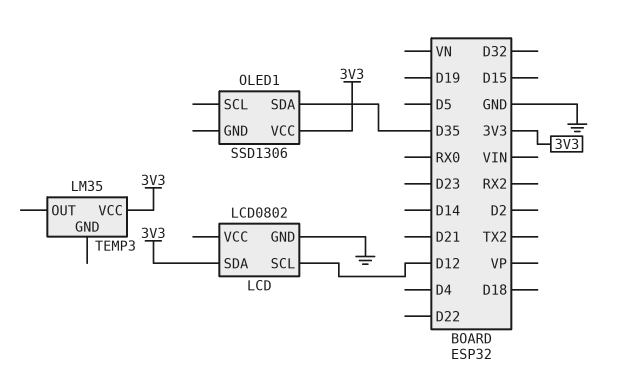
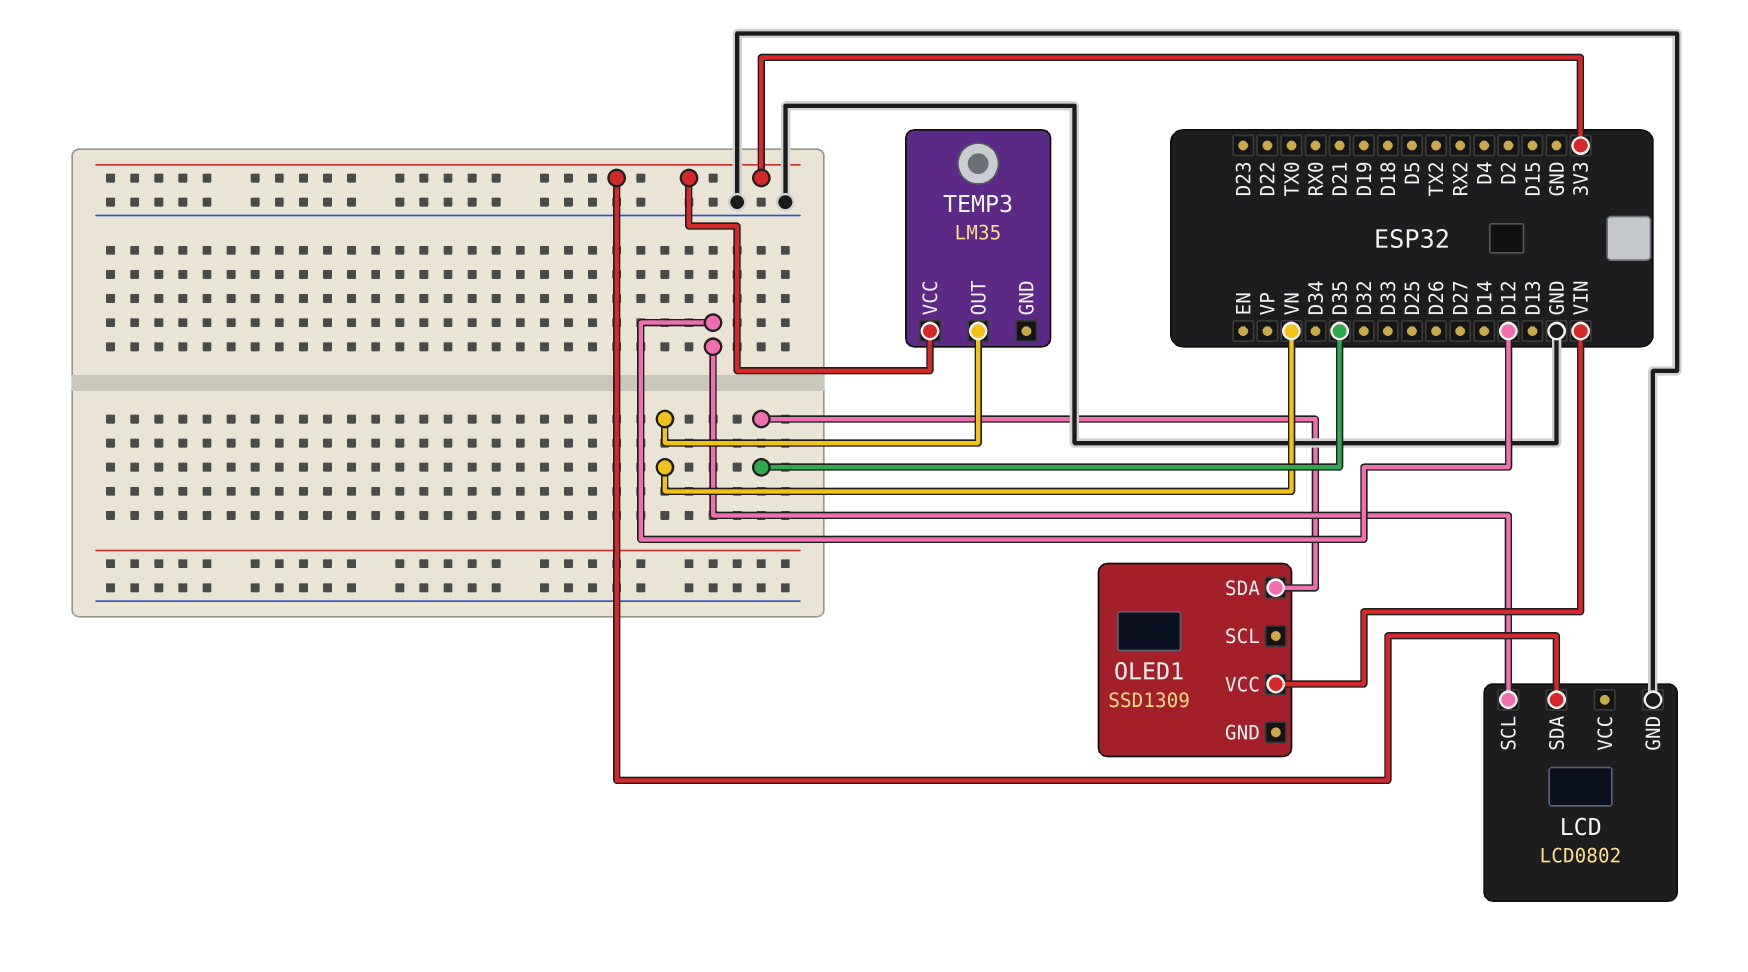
OLED1: SSD1306 -> SSD1309
OLED1 pin VCC: 3V3 -> VIN
TEMP3 pin OUT: none -> VN

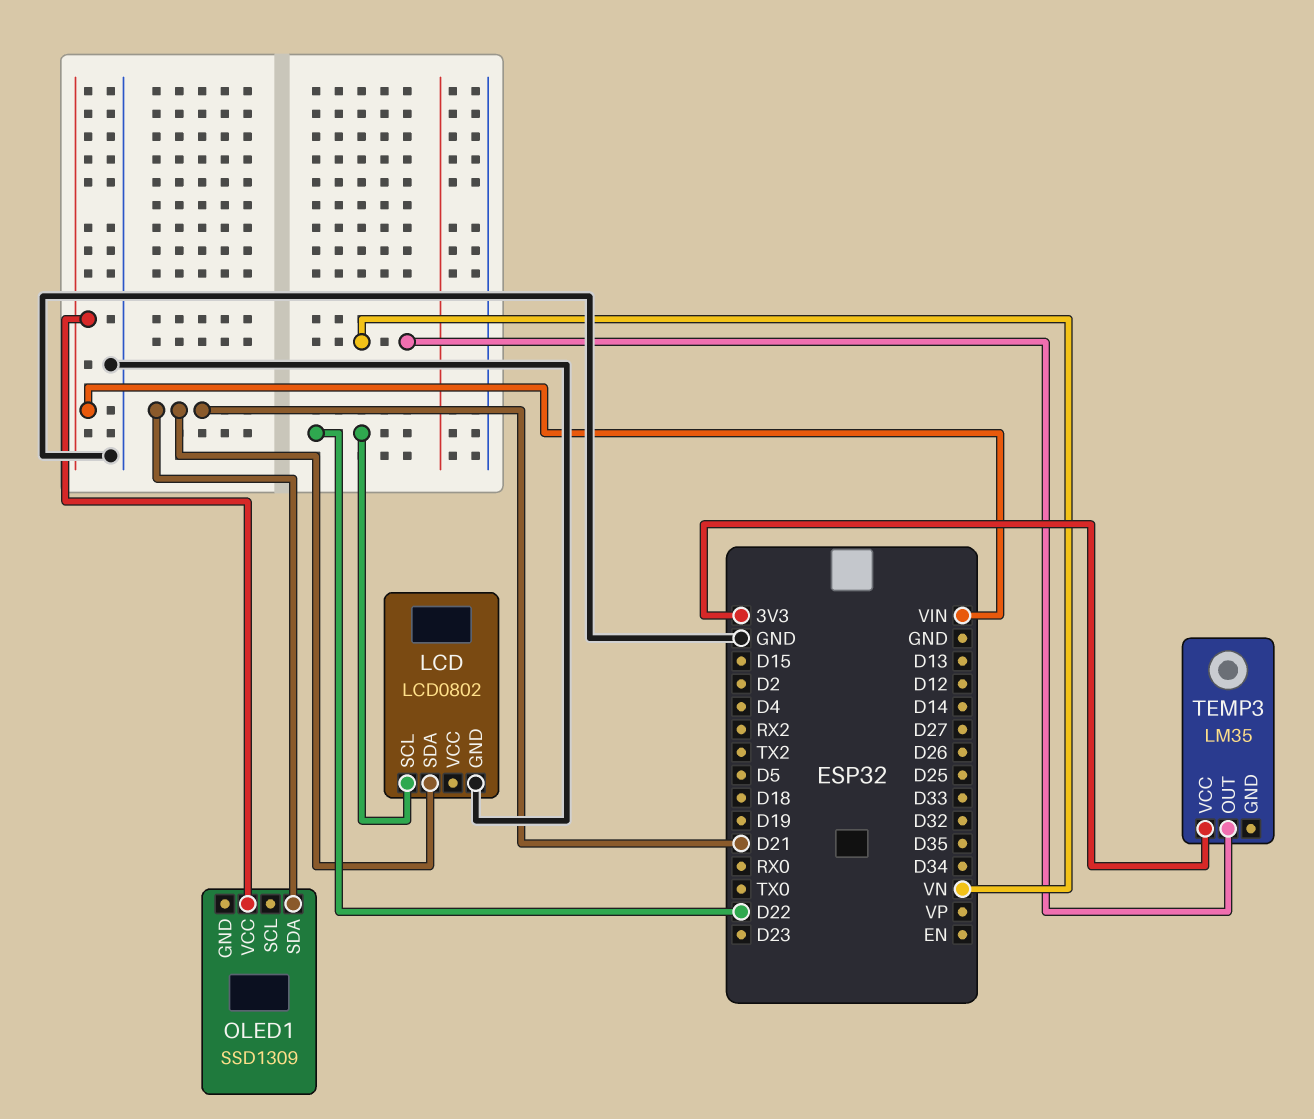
LCD pin SCL: D12 -> D22
LCD pin SDA: 3V3 -> D21
OLED1 pin SDA: D35 -> D21

